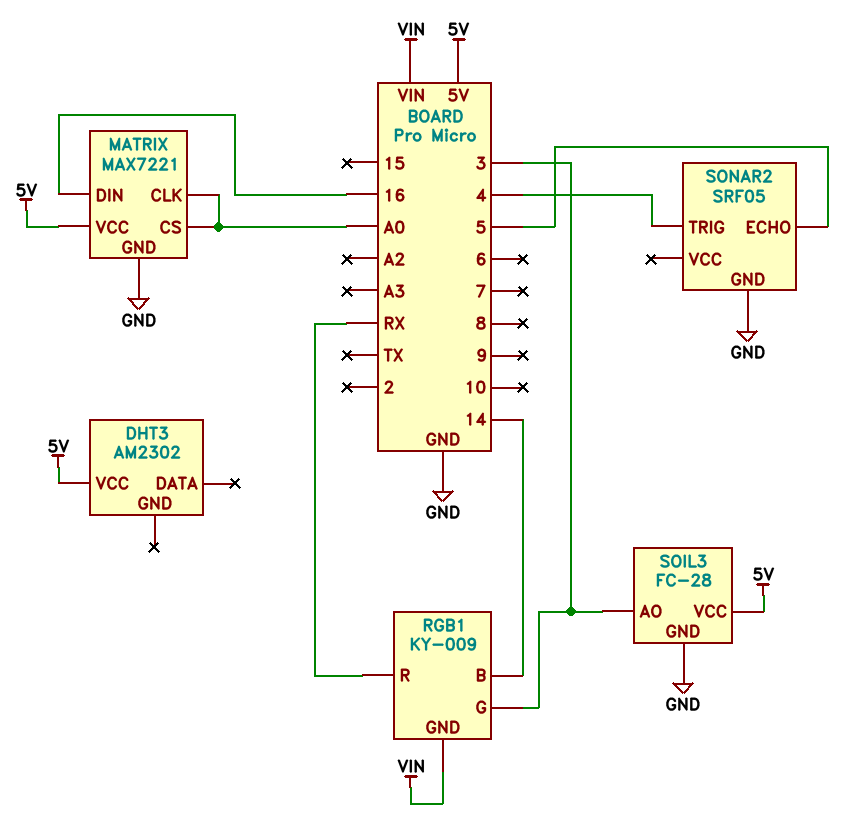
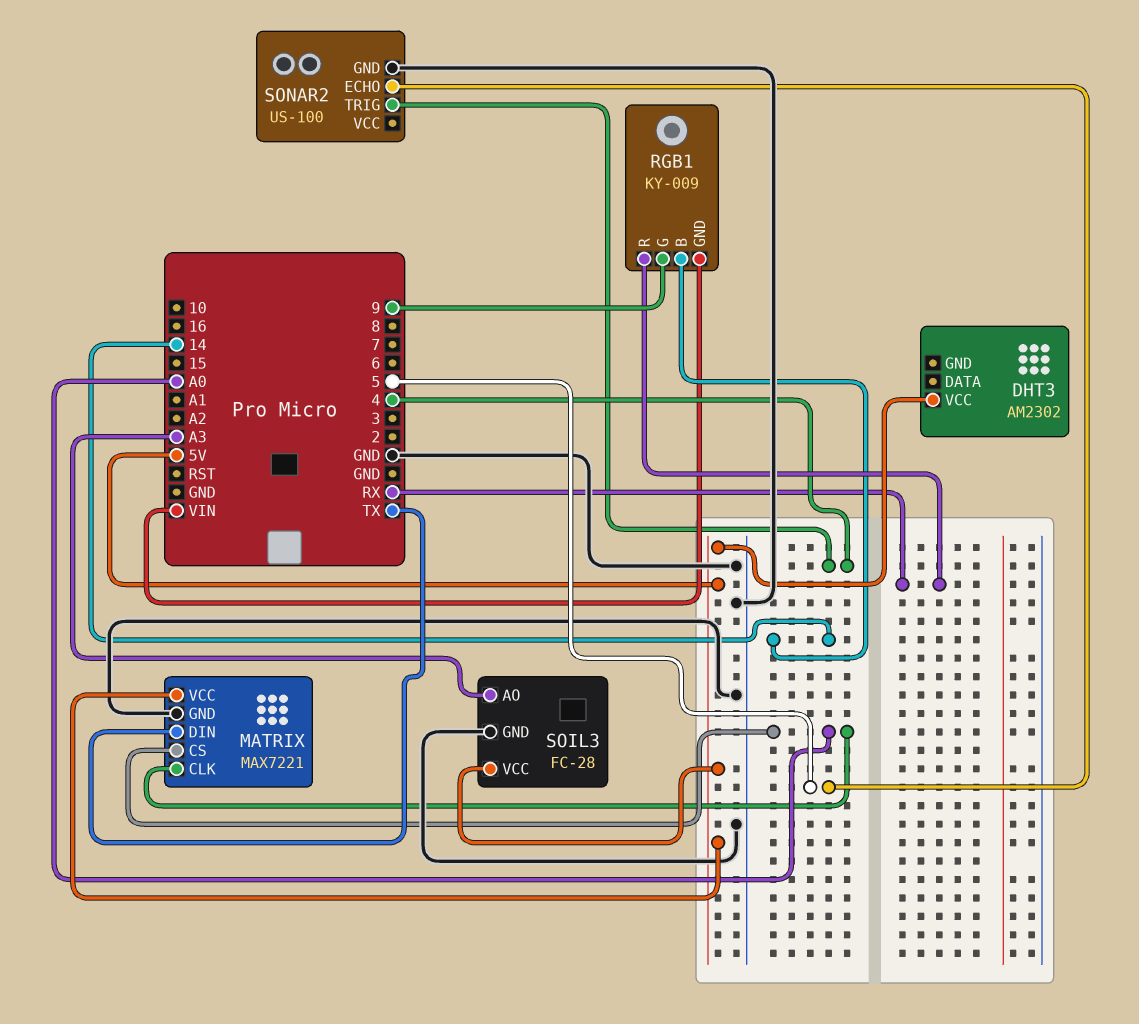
MATRIX pin DIN: 16 -> TX
RGB1 pin G: 3 -> 9
SOIL3 pin AO: 3 -> A3
SONAR2: SRF05 -> US-100

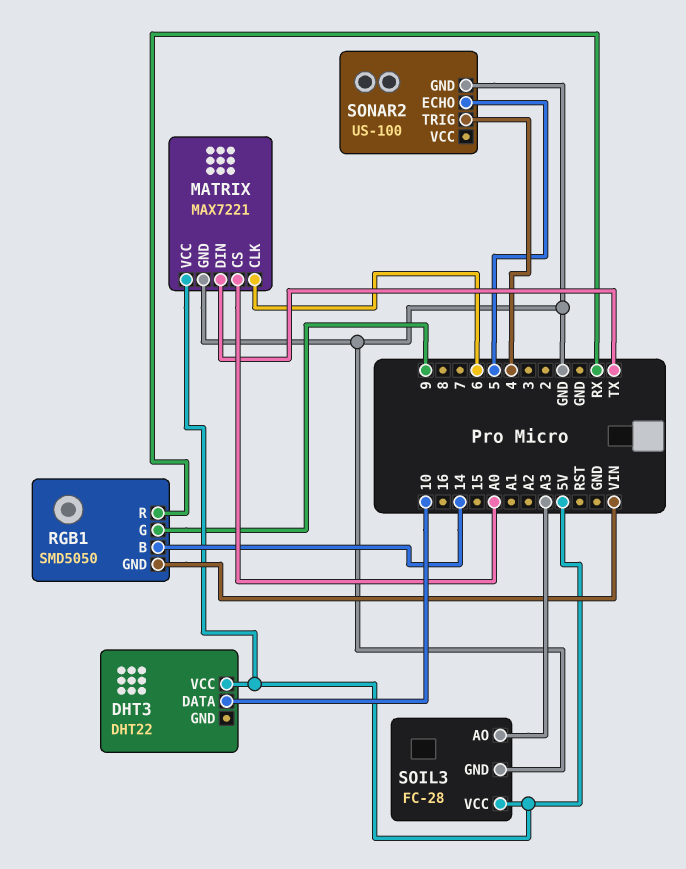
DHT3: AM2302 -> DHT22
DHT3 pin DATA: none -> 10
MATRIX pin CLK: A0 -> 6
RGB1: KY-009 -> SMD5050

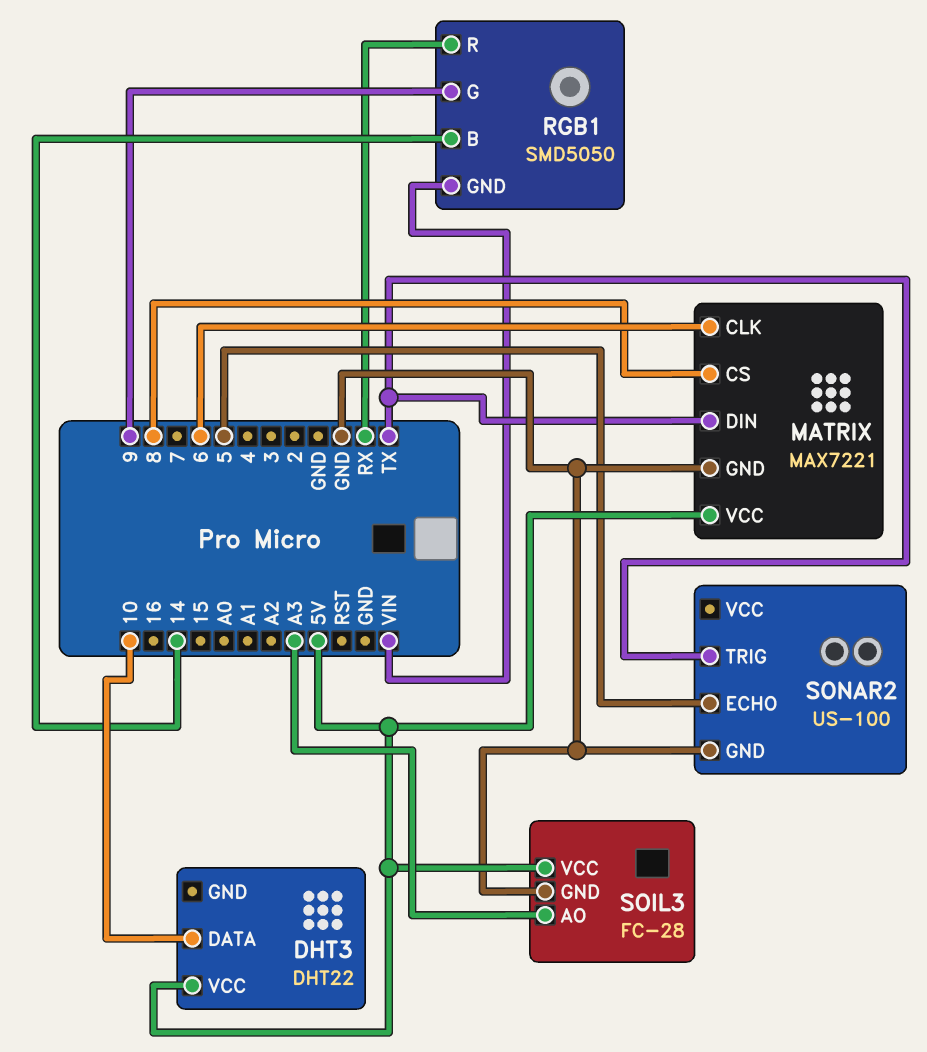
MATRIX pin CS: A0 -> 8
SONAR2 pin TRIG: 4 -> TX

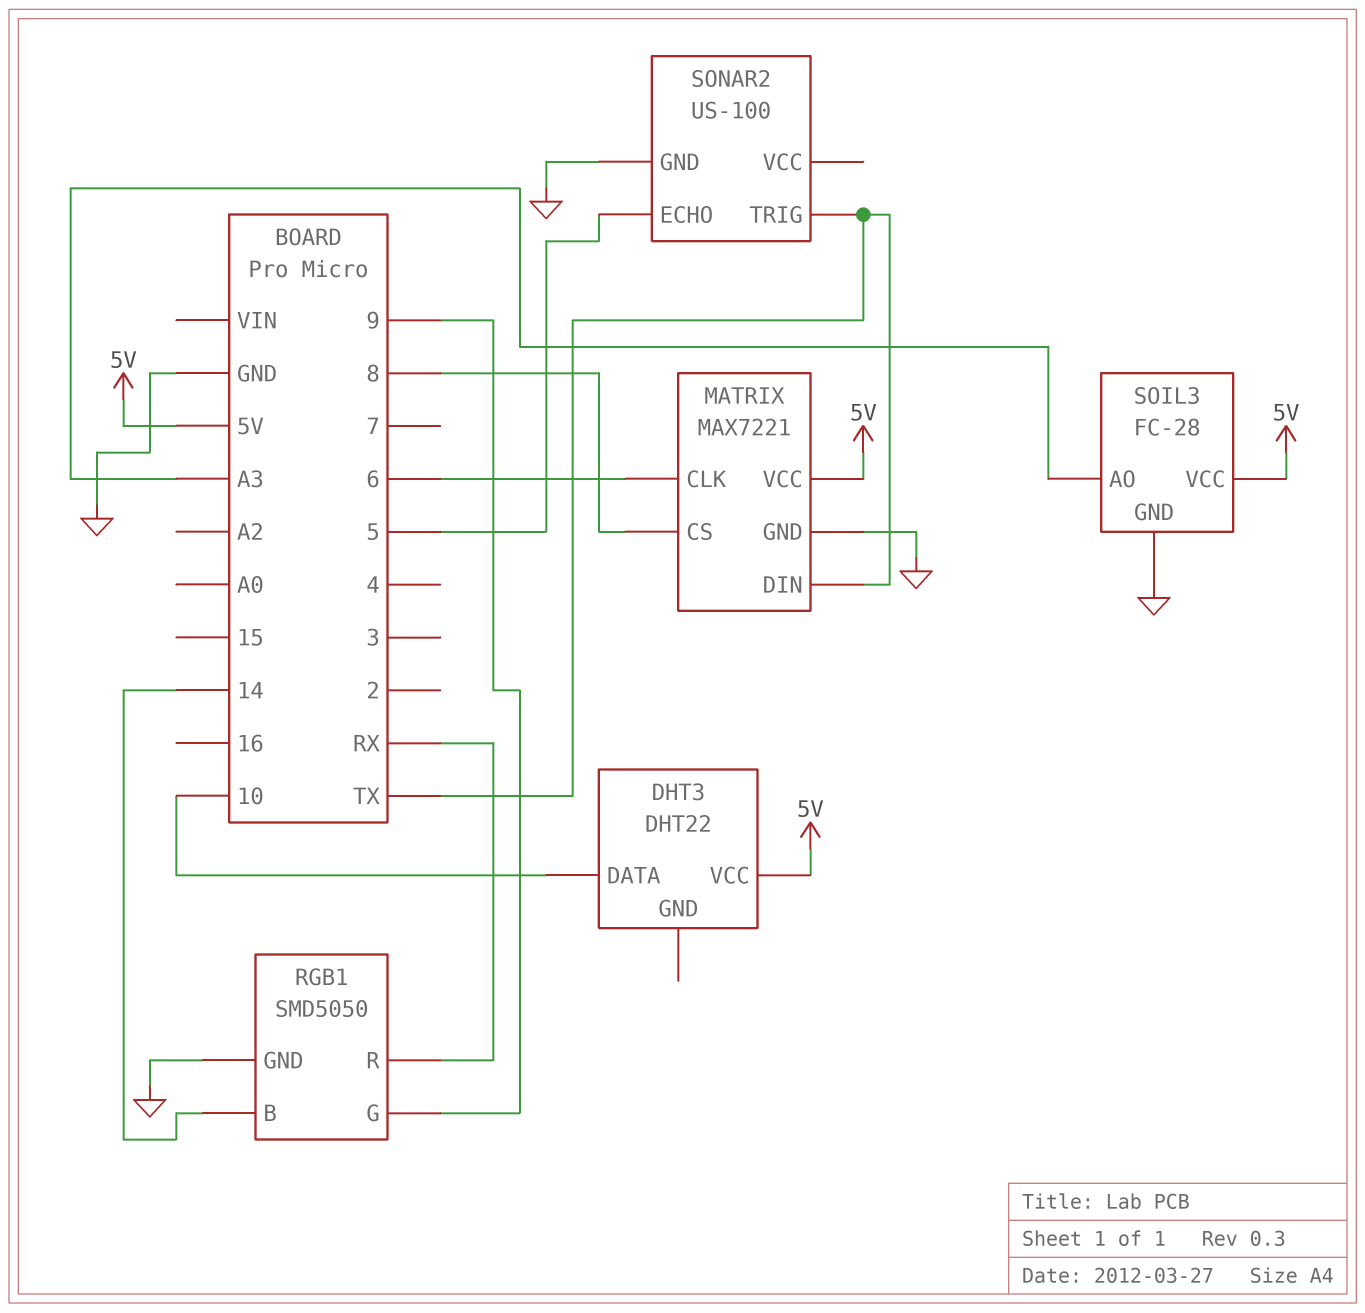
RGB1 pin GND: VIN -> GND

